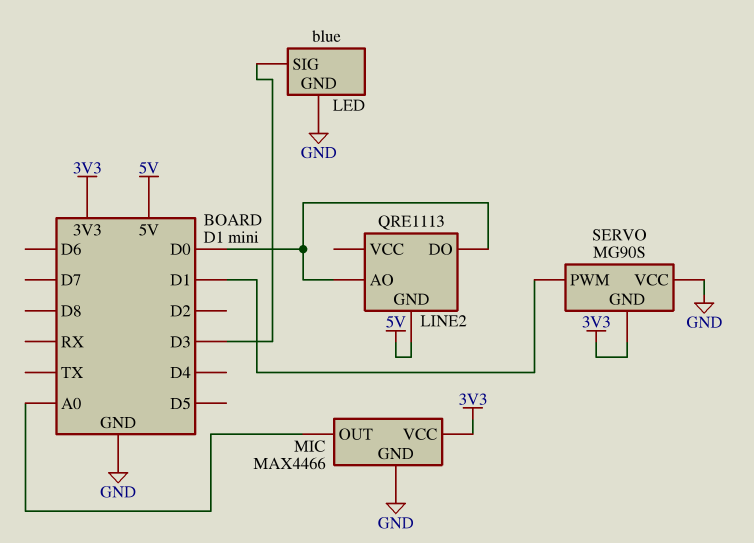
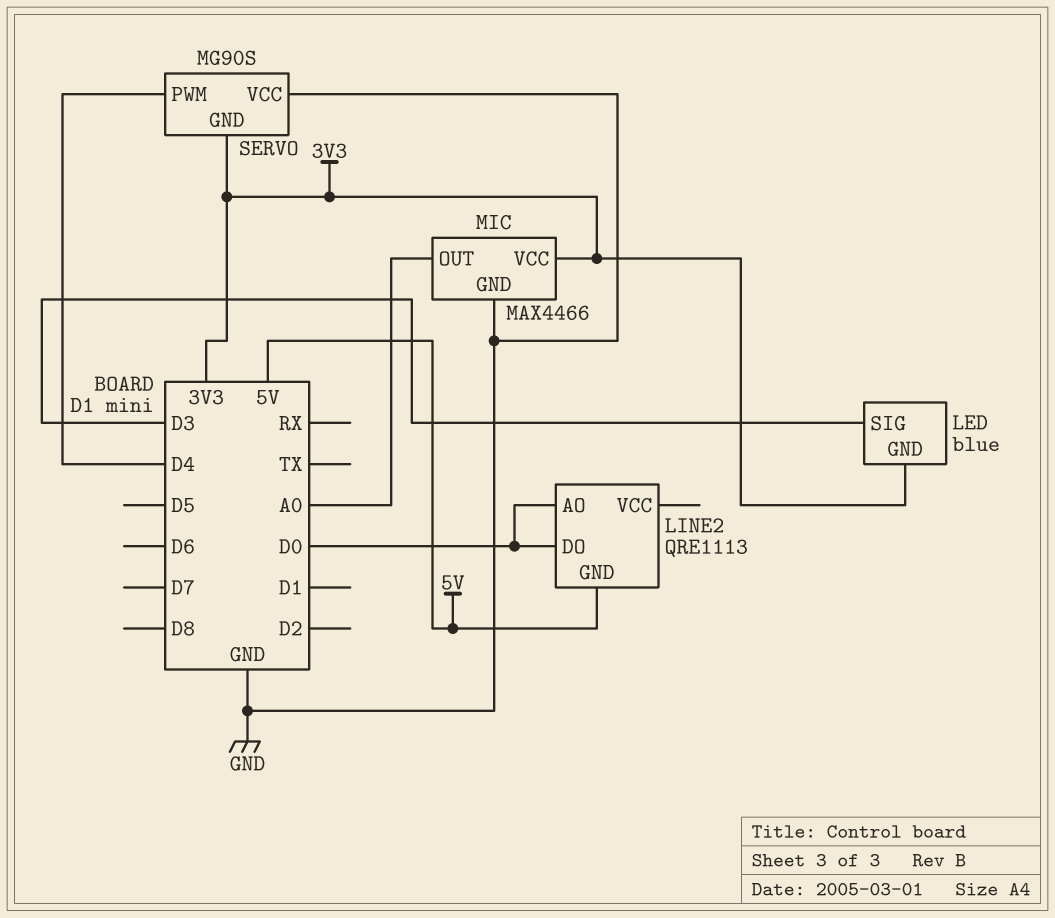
LED pin GND: GND -> 3V3
SERVO pin PWM: D1 -> D4

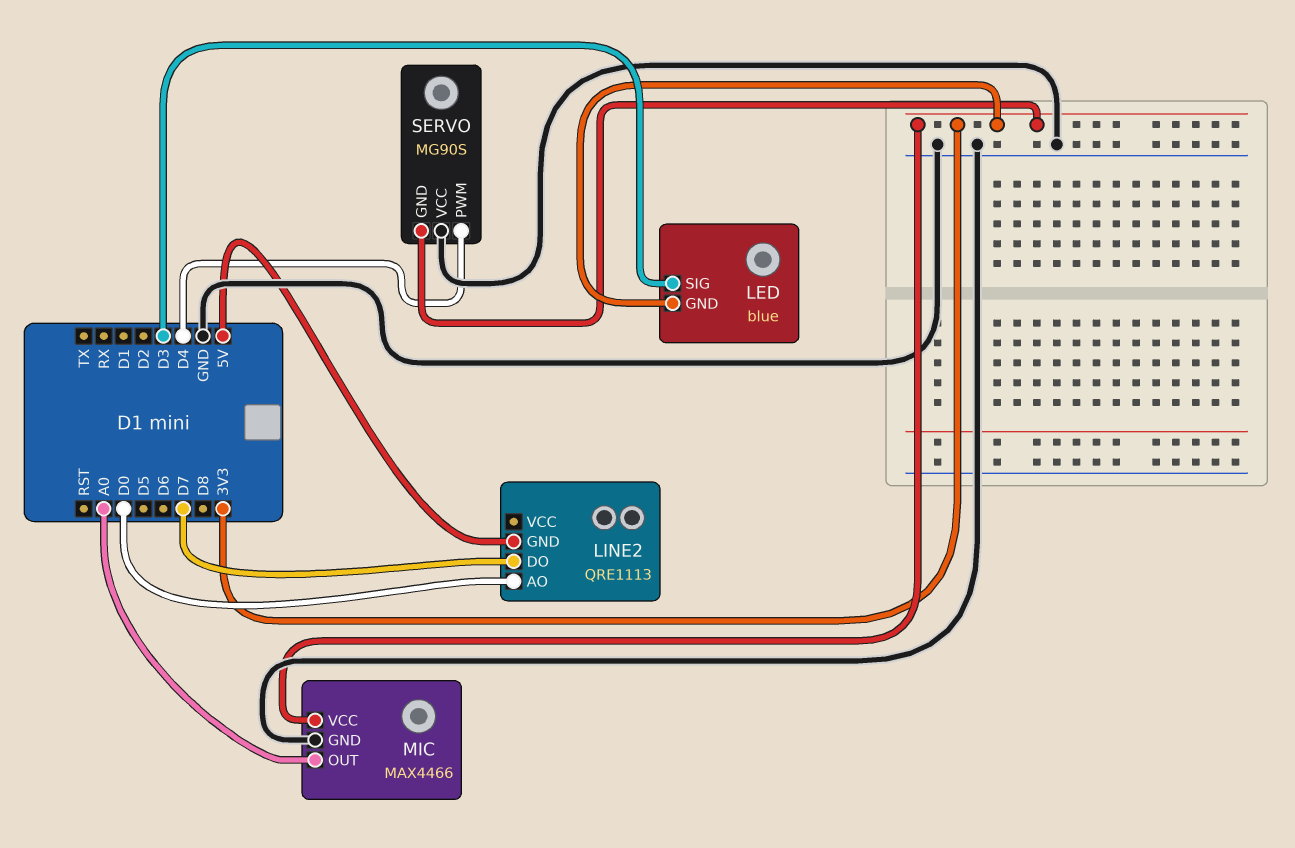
LINE2 pin DO: D0 -> D7

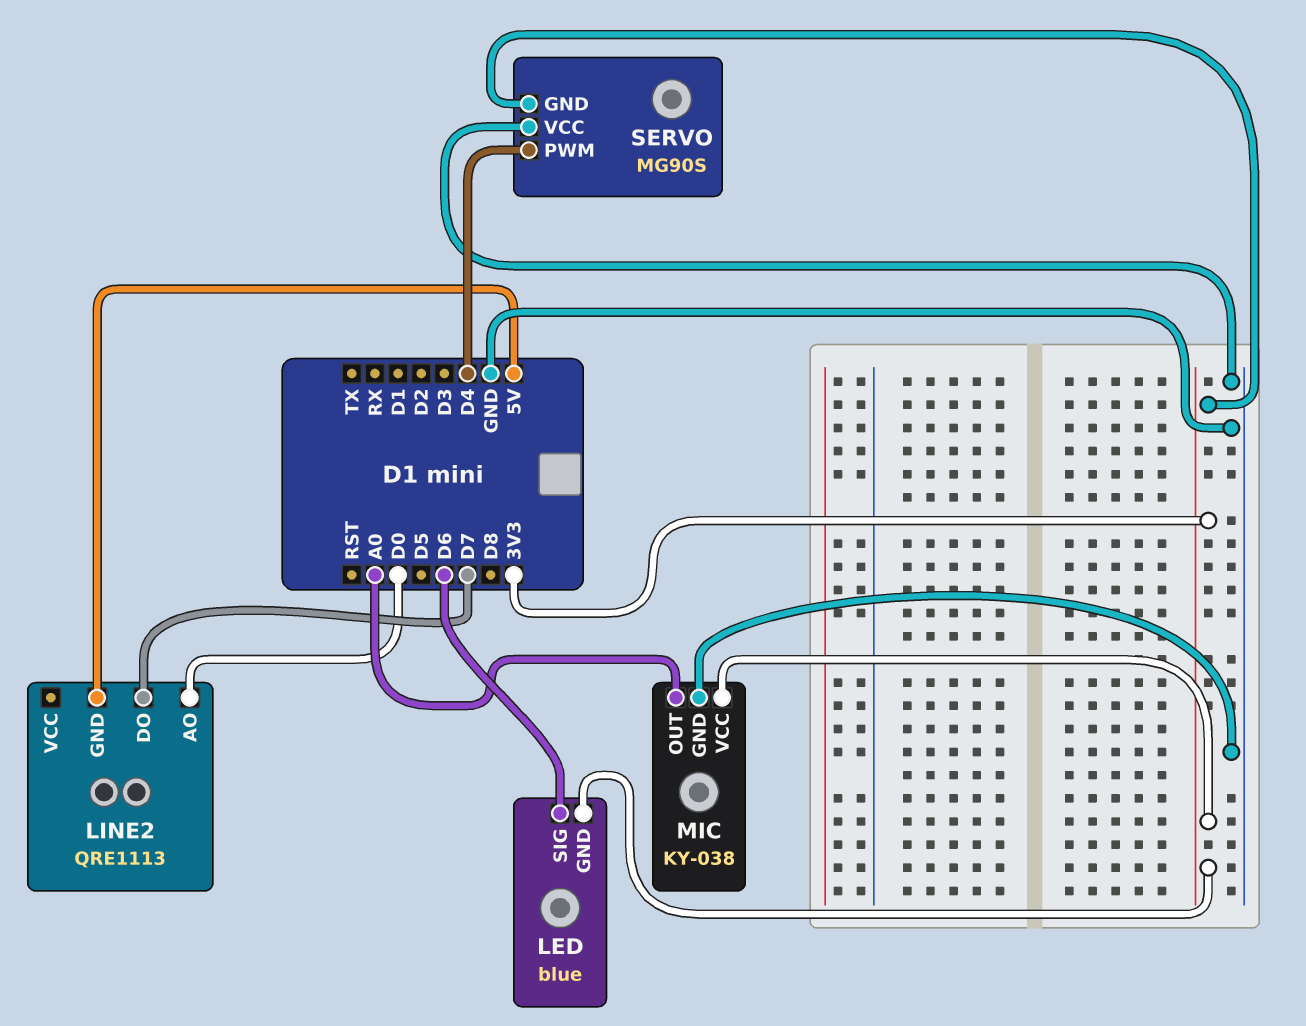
LED pin SIG: D3 -> D6
MIC: MAX4466 -> KY-038

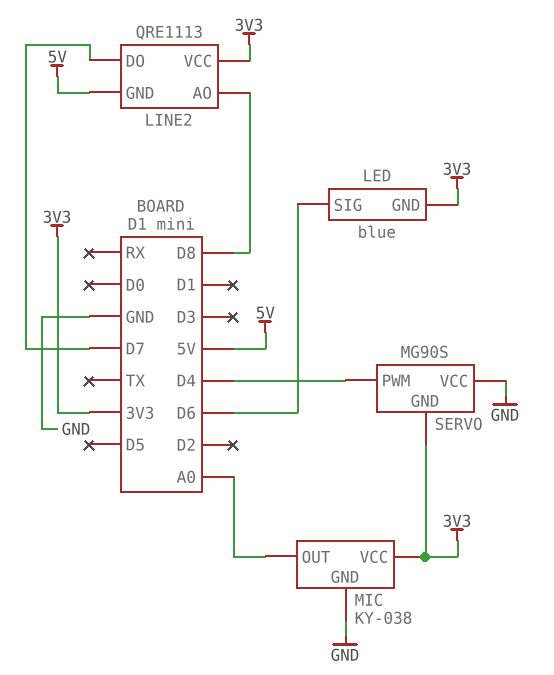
LINE2 pin AO: D0 -> D8
LINE2 pin VCC: none -> 3V3

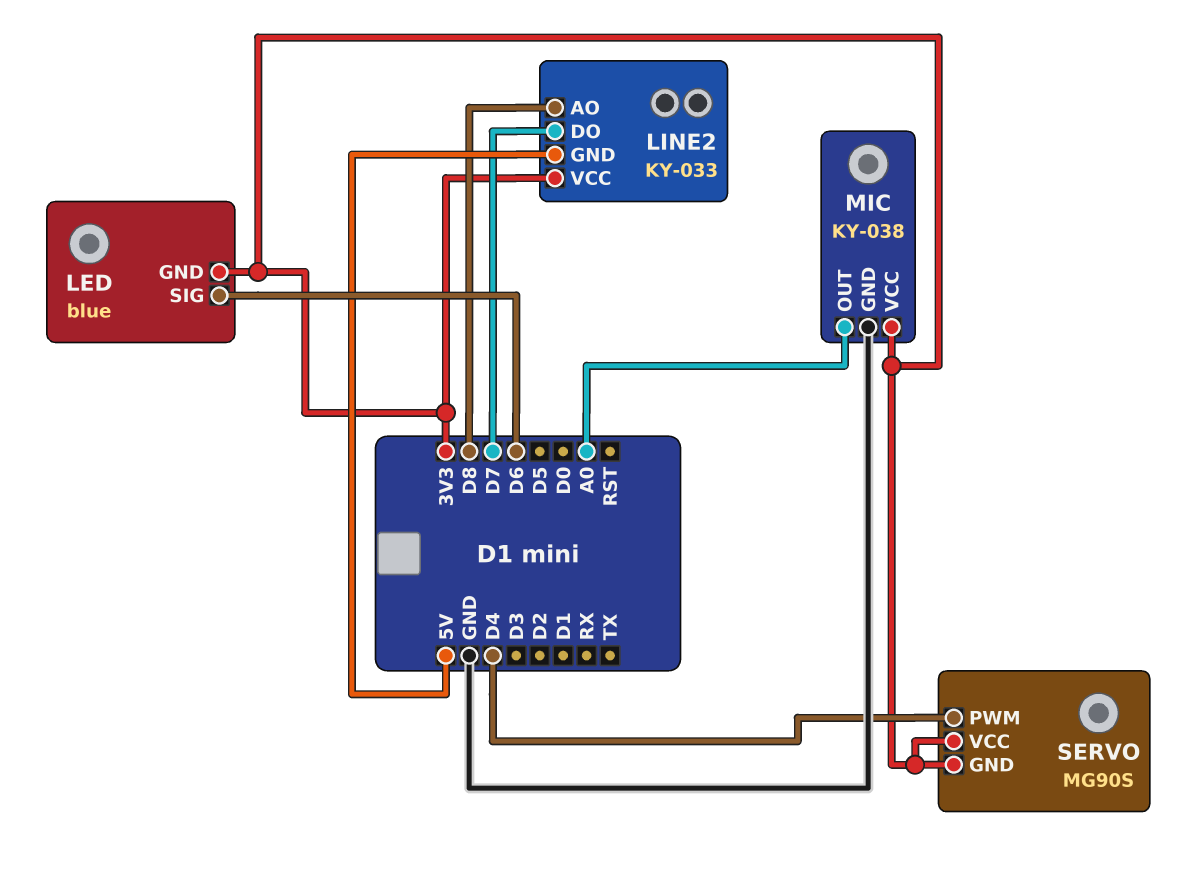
LINE2: QRE1113 -> KY-033
SERVO pin VCC: GND -> 3V3

